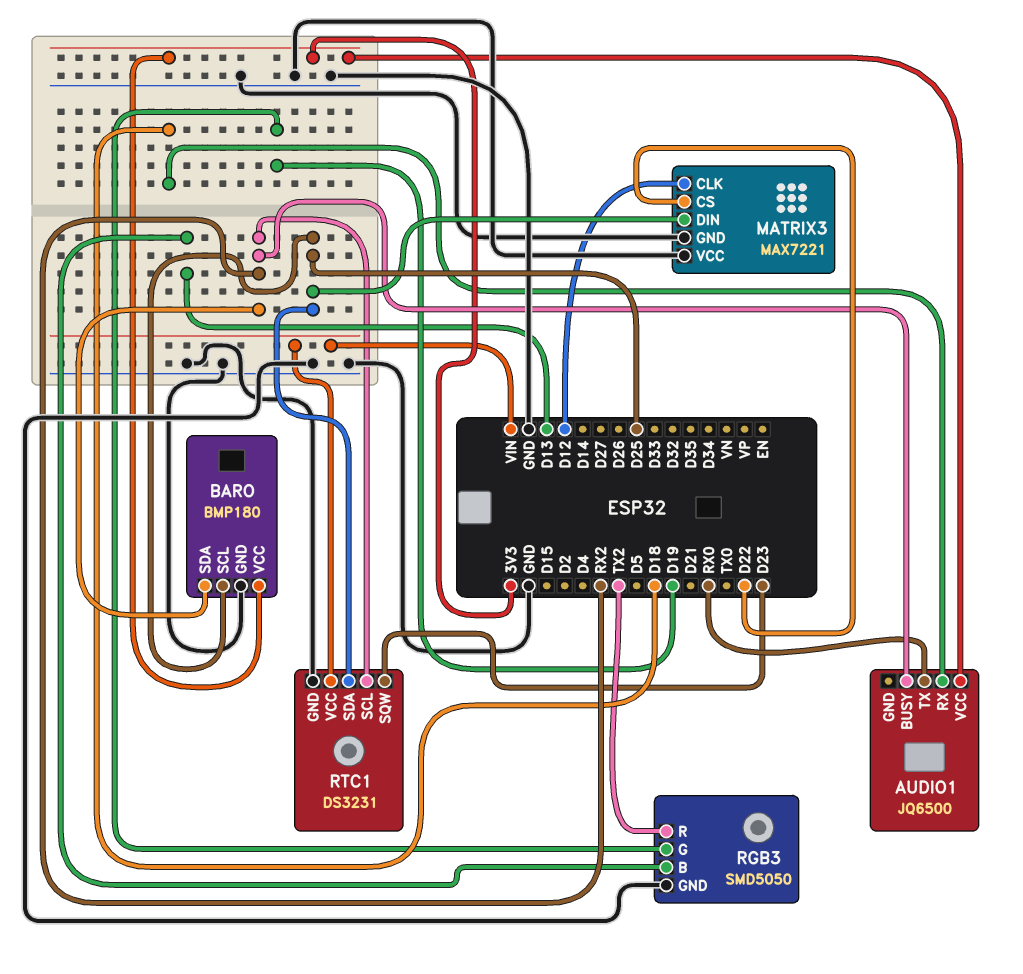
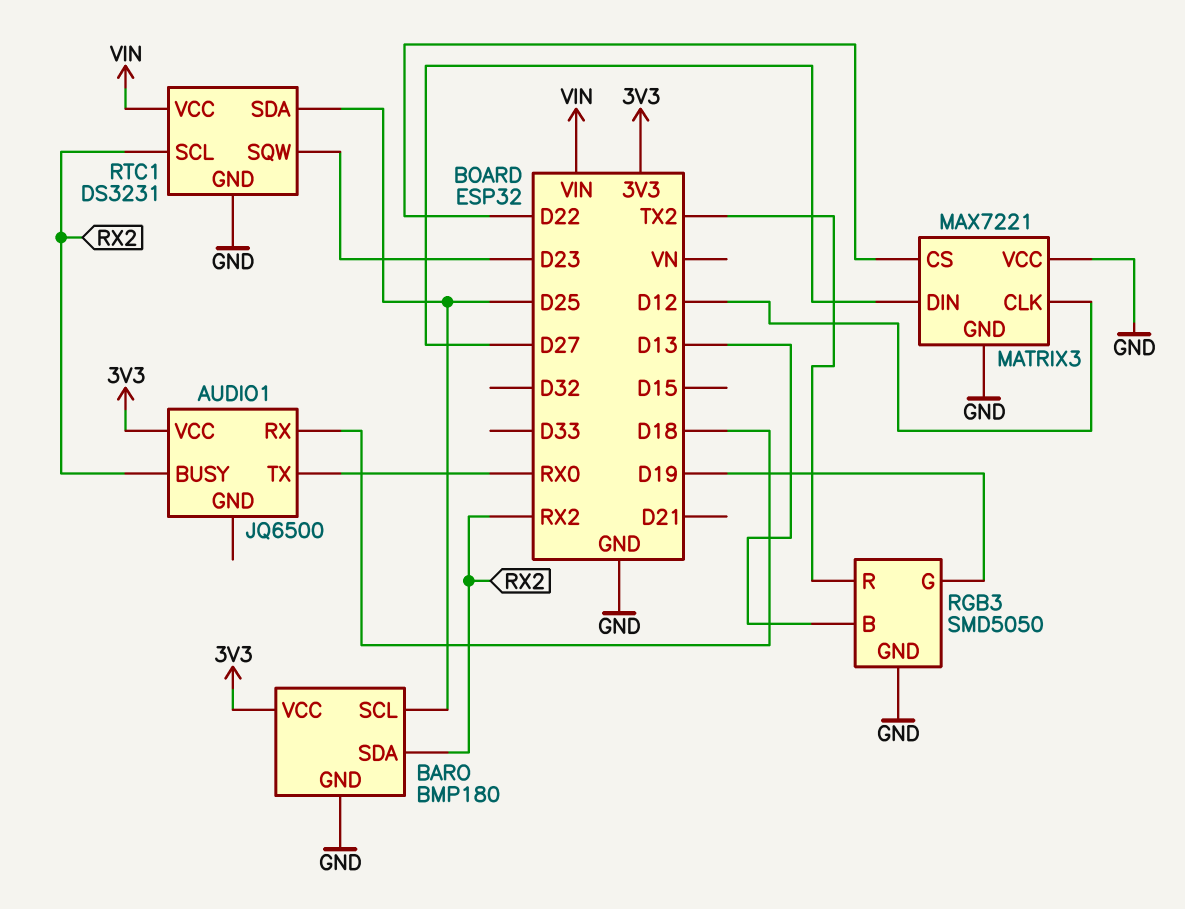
MATRIX3 pin DIN: D25 -> D27

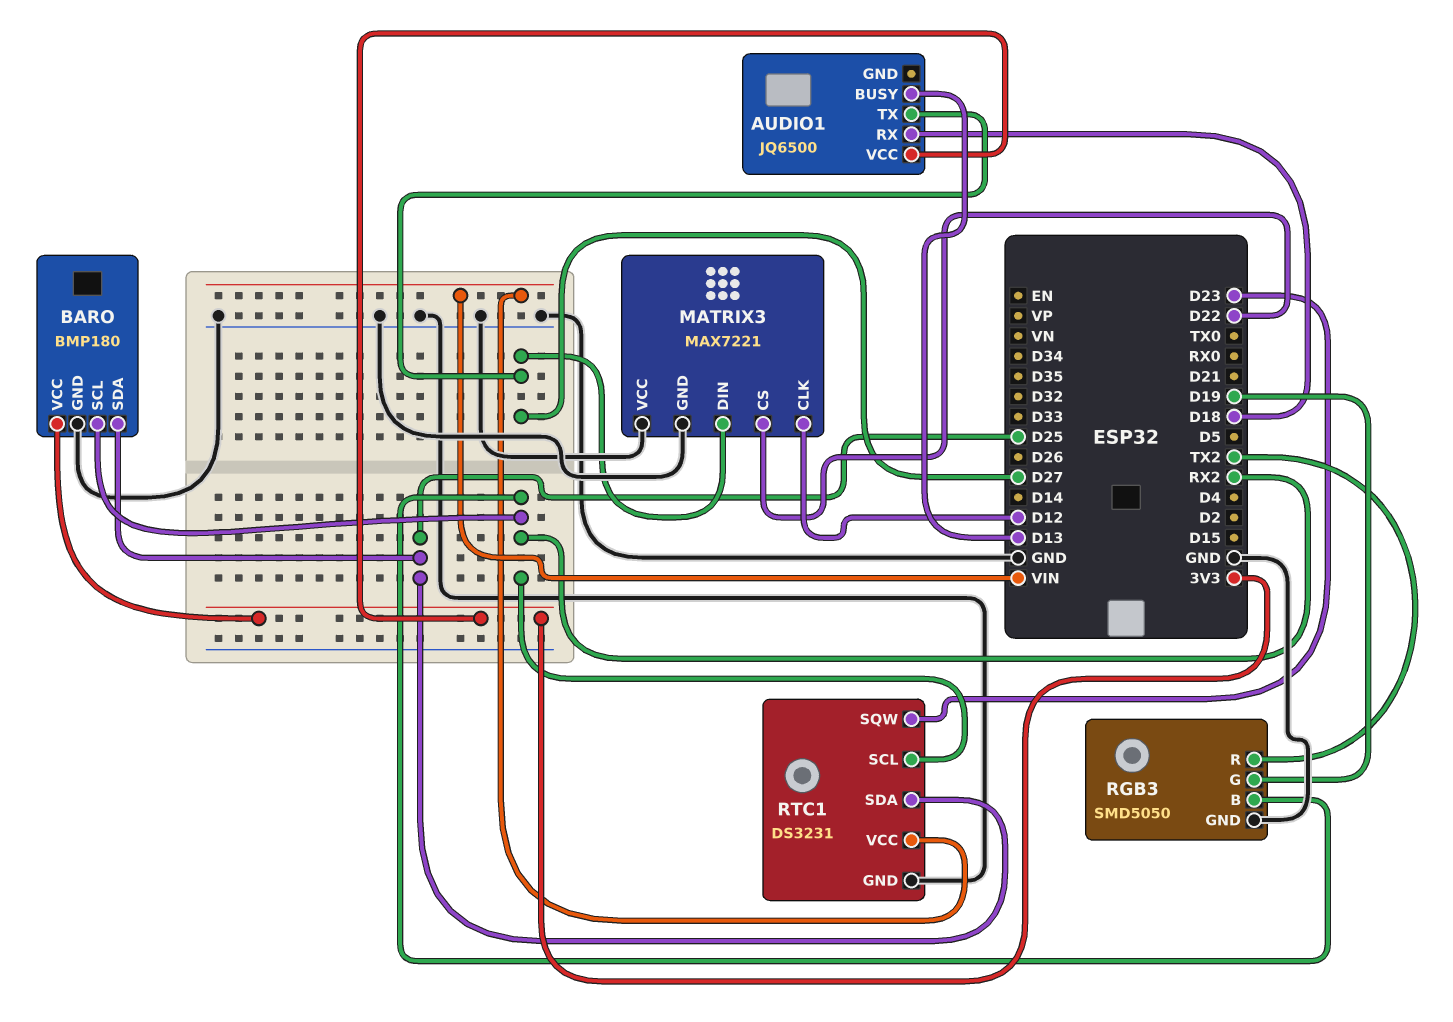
AUDIO1 pin BUSY: RX2 -> D13
AUDIO1 pin TX: RX0 -> D27
BARO pin SCL: D25 -> RX2
BARO pin SDA: RX2 -> D25
RGB3 pin B: D13 -> RX2

